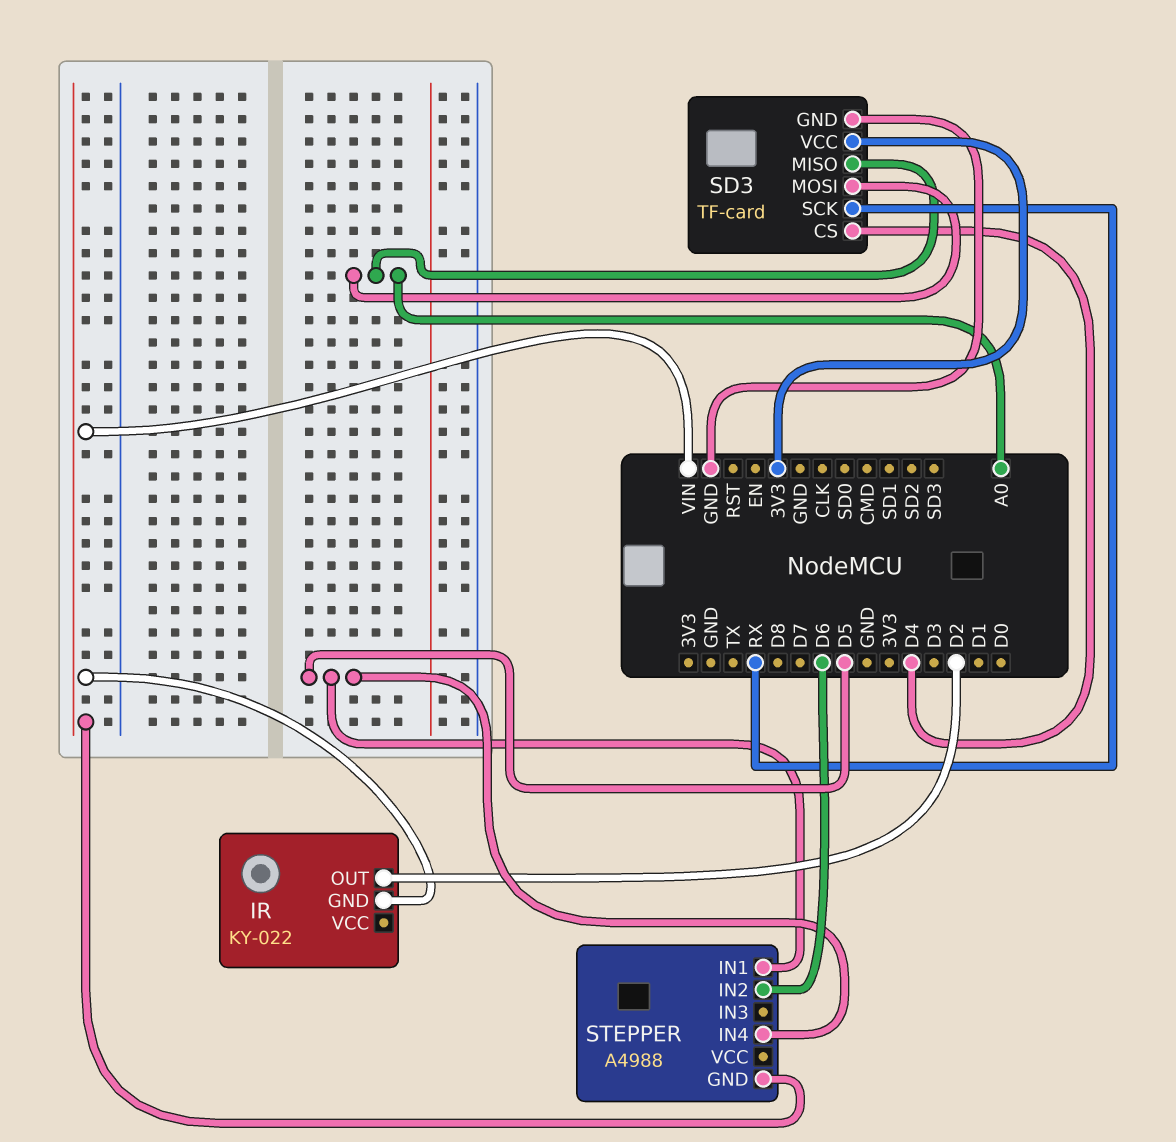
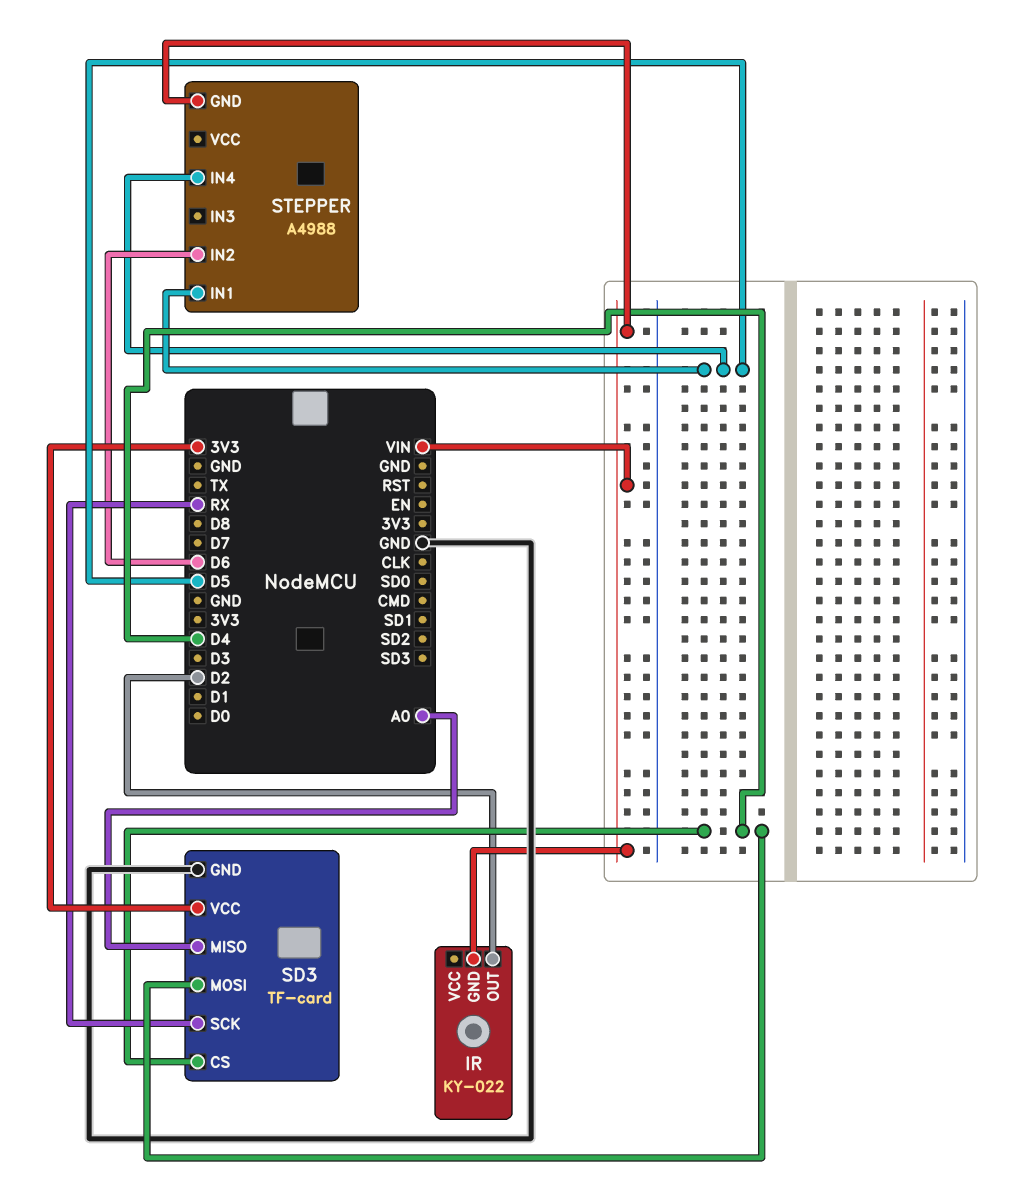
SD3 pin MOSI: A0 -> D4

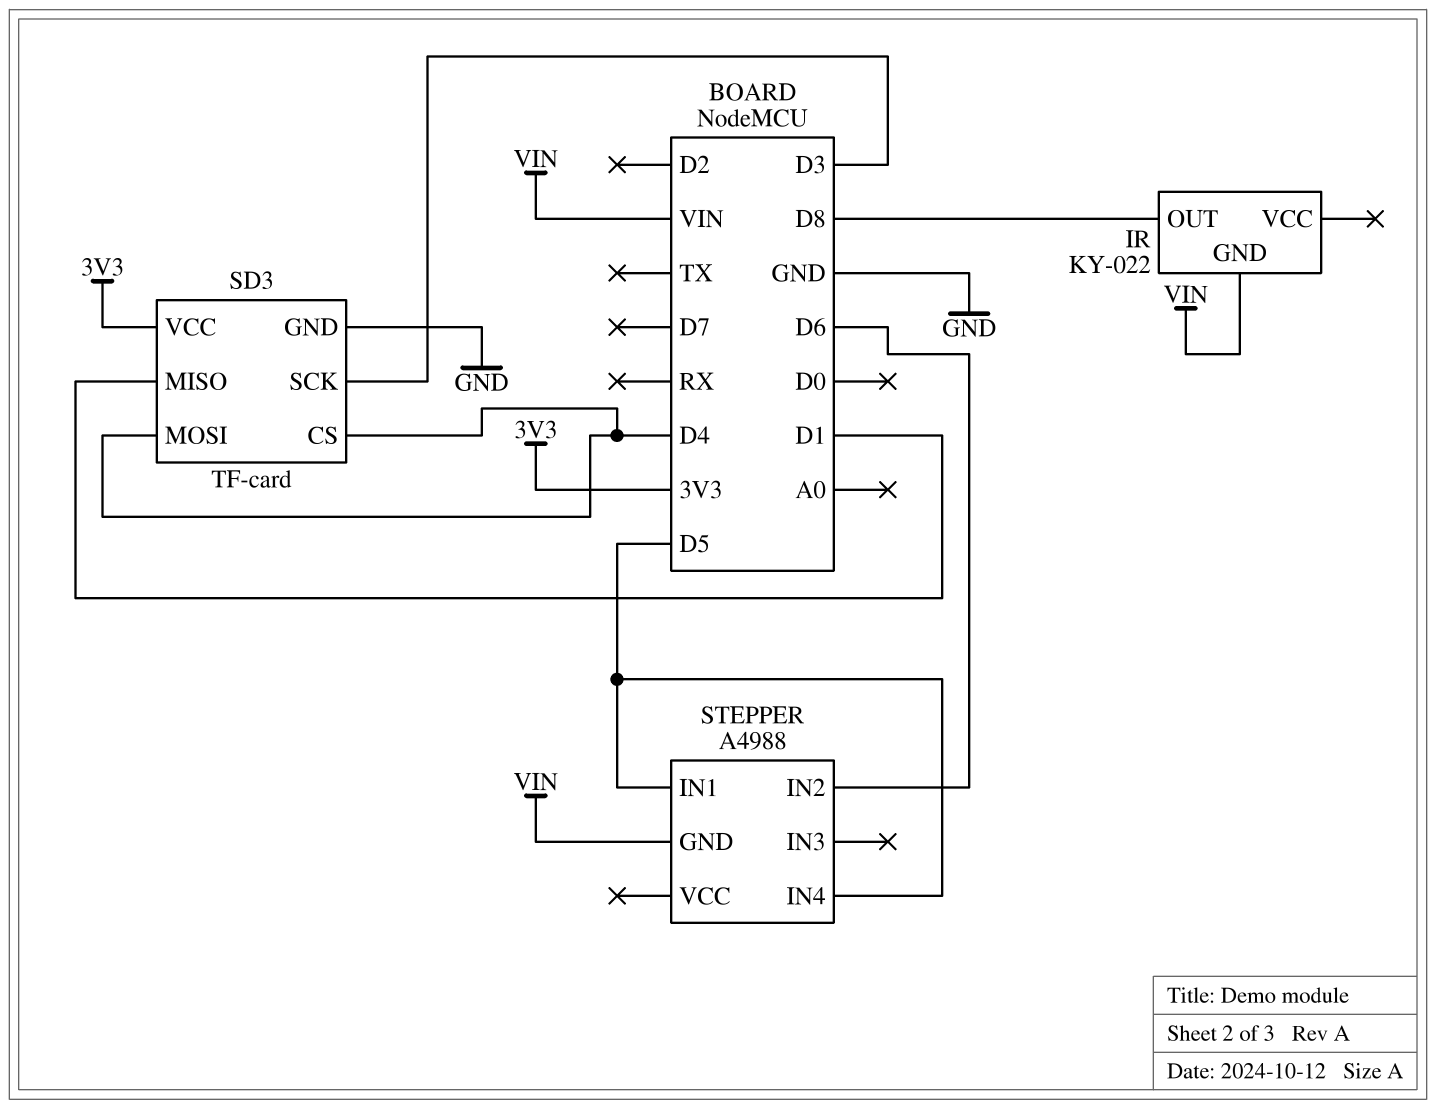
IR pin OUT: D2 -> D8
SD3 pin MISO: A0 -> D1
SD3 pin SCK: RX -> D3

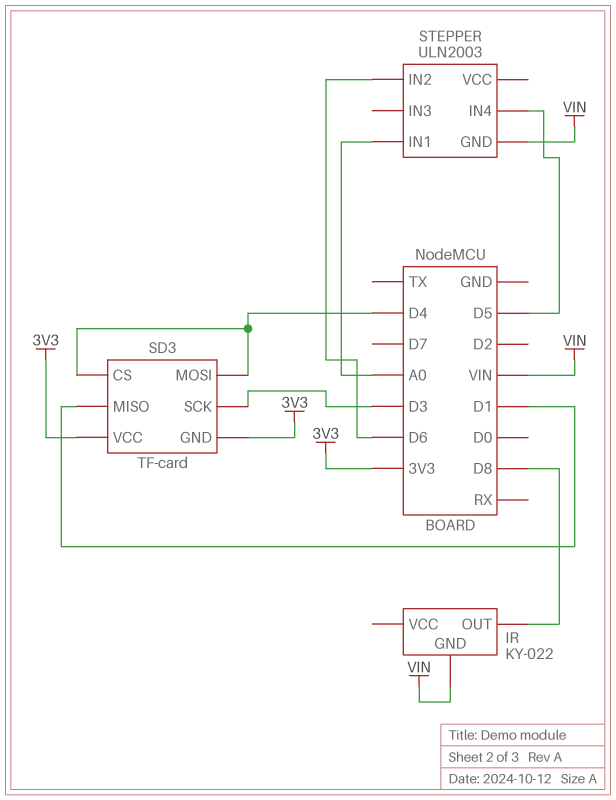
SD3 pin GND: GND -> 3V3
STEPPER: A4988 -> ULN2003
STEPPER pin IN1: D5 -> A0

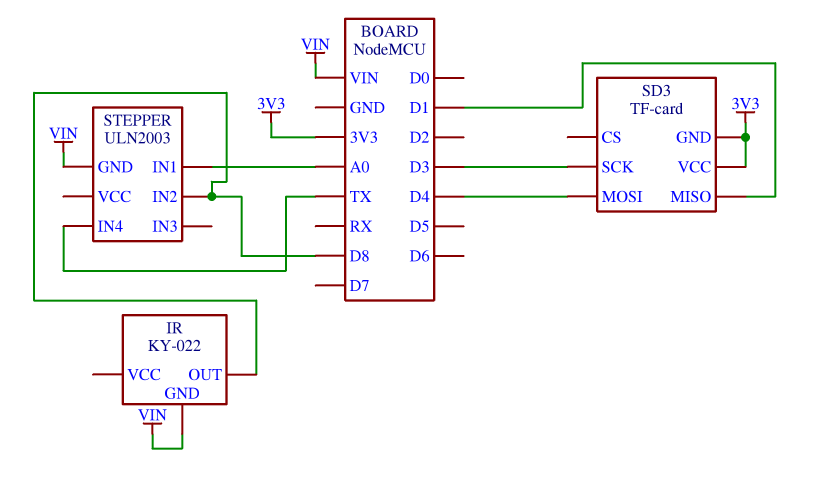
SD3 pin CS: D4 -> none
STEPPER pin IN2: D6 -> D8
STEPPER pin IN4: D5 -> TX

